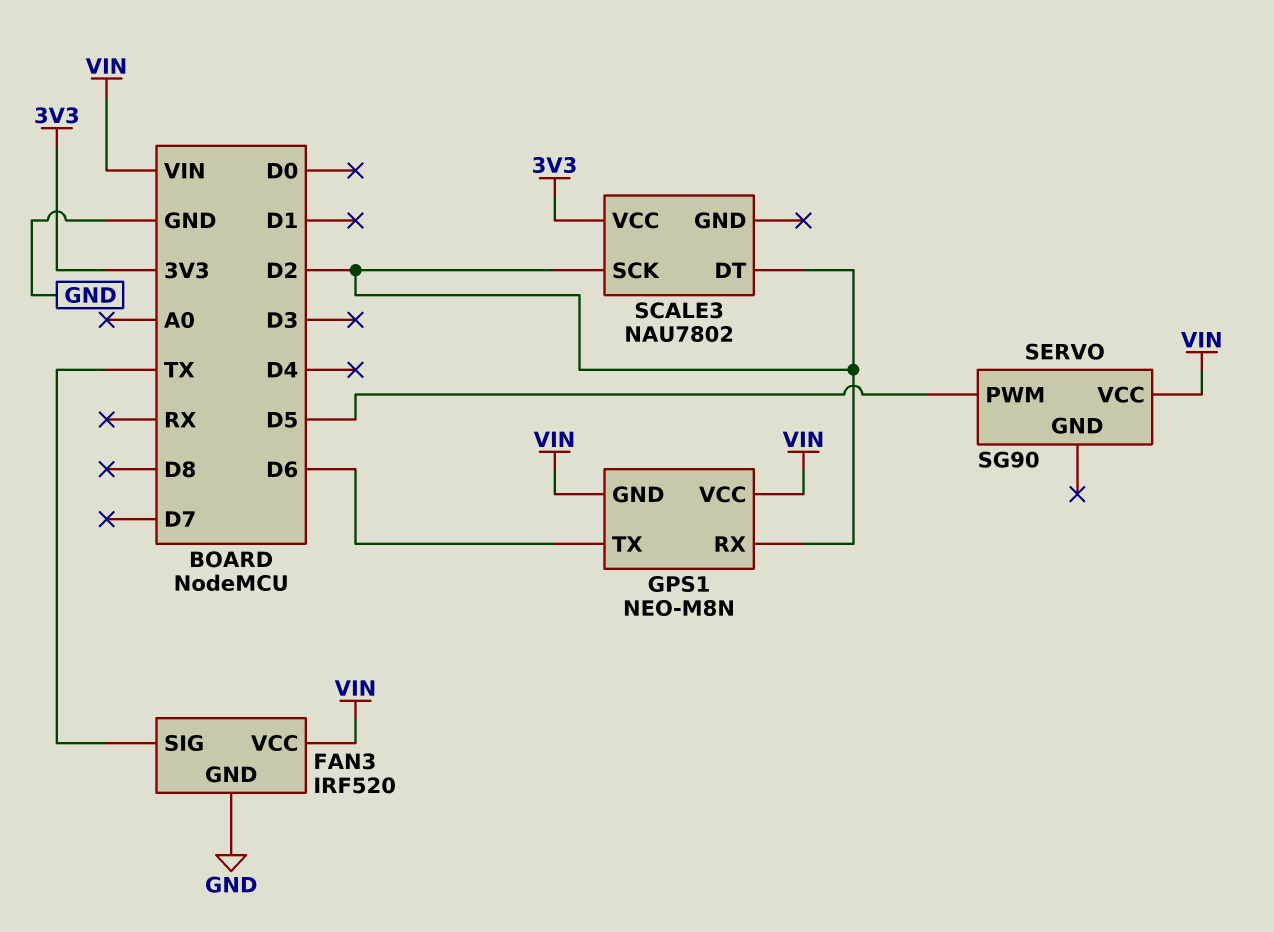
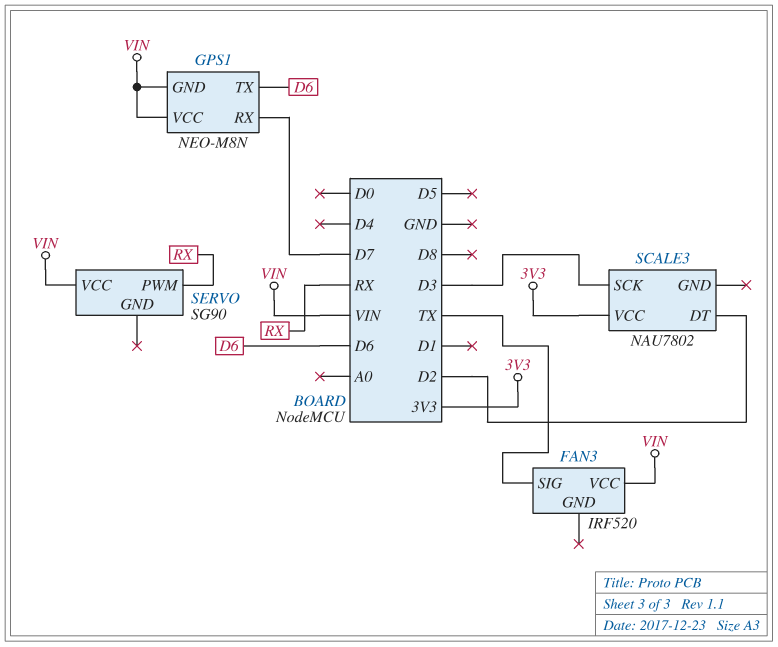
FAN3 pin GND: GND -> none
GPS1 pin RX: D2 -> D7
SCALE3 pin SCK: D2 -> D3
SERVO pin PWM: D5 -> RX

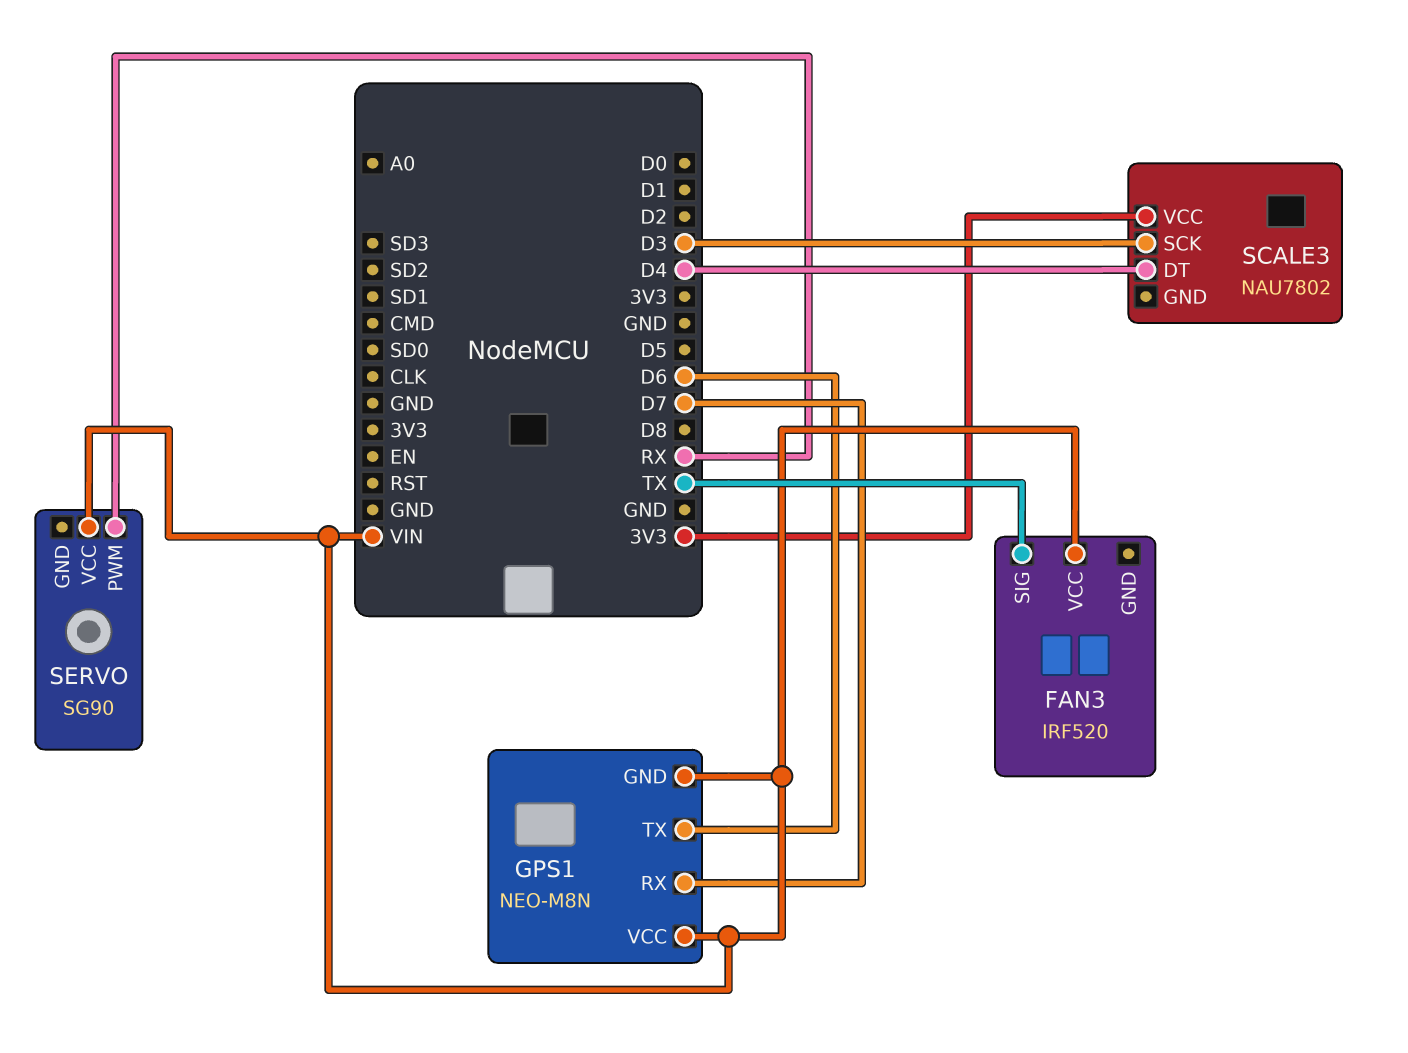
SCALE3 pin DT: D2 -> D4

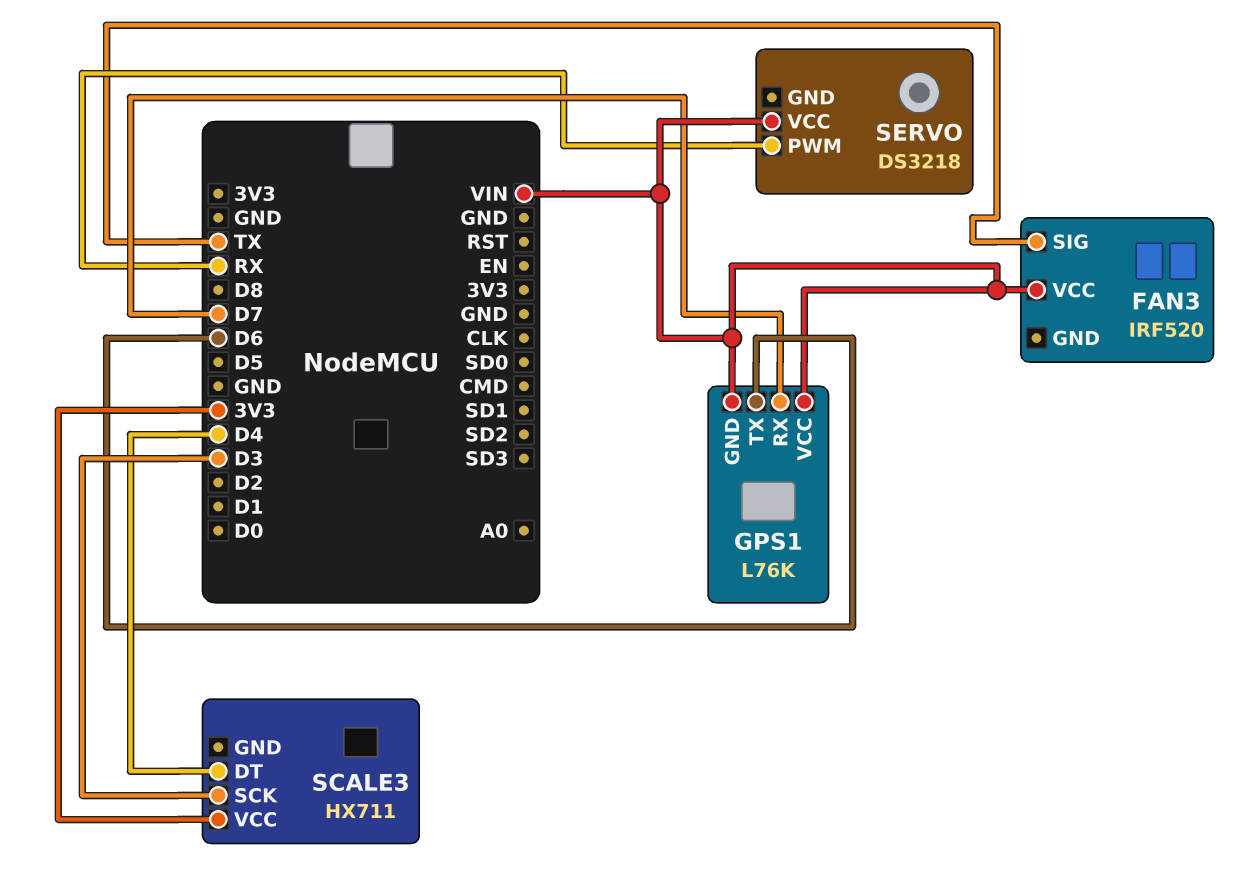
GPS1: NEO-M8N -> L76K
SCALE3: NAU7802 -> HX711
SERVO: SG90 -> DS3218

